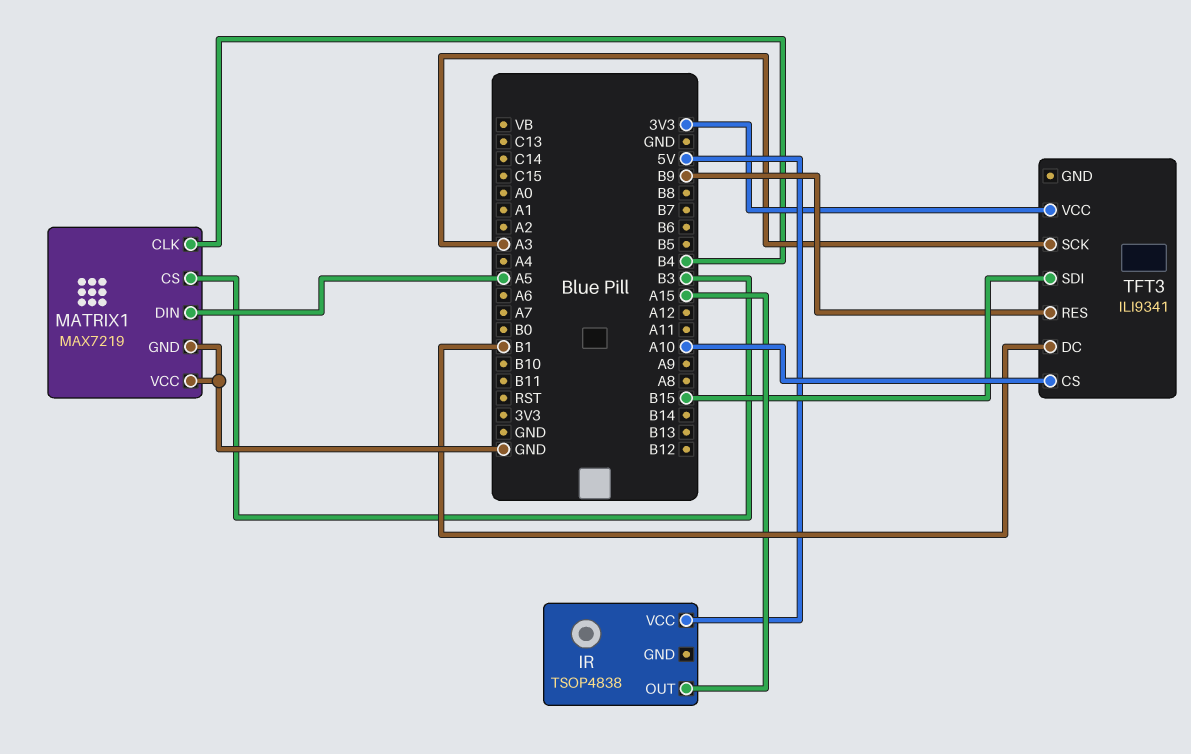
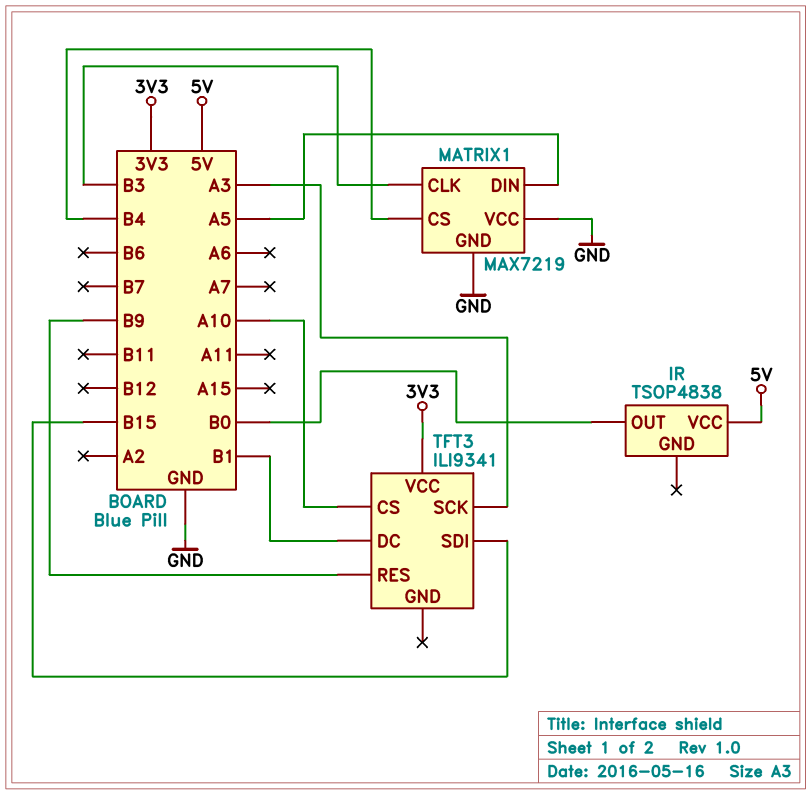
IR pin OUT: A15 -> B0
MATRIX1 pin CLK: B4 -> B3
MATRIX1 pin CS: B3 -> B4

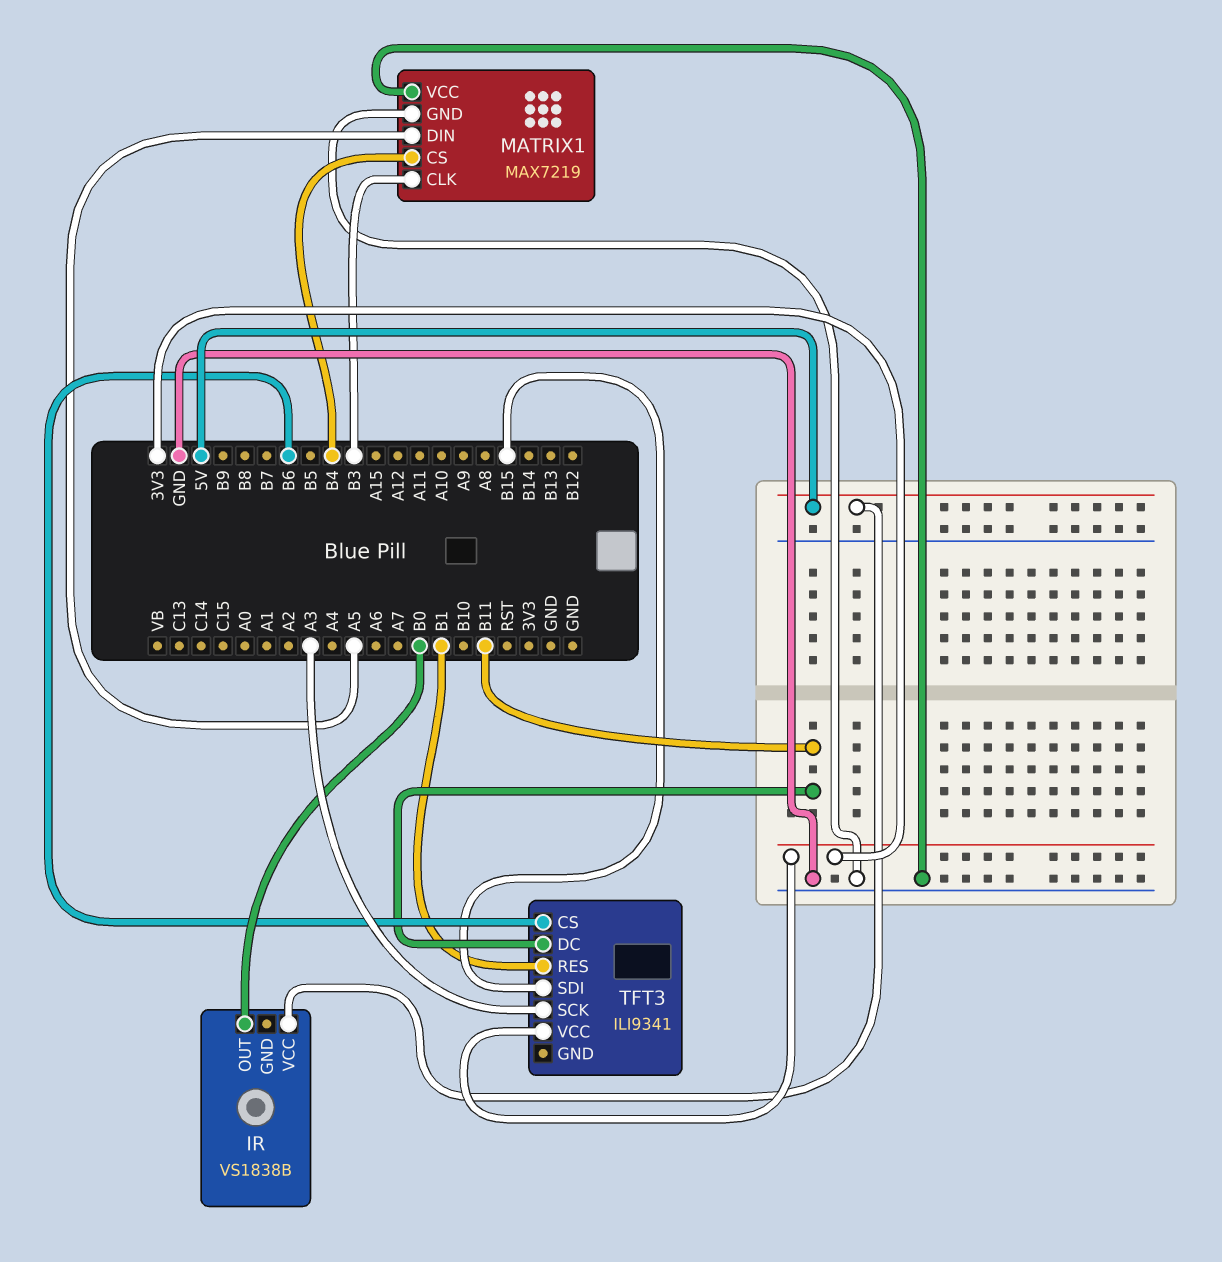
IR: TSOP4838 -> VS1838B
TFT3 pin CS: A10 -> B6
TFT3 pin DC: B1 -> B11
TFT3 pin RES: B9 -> B1

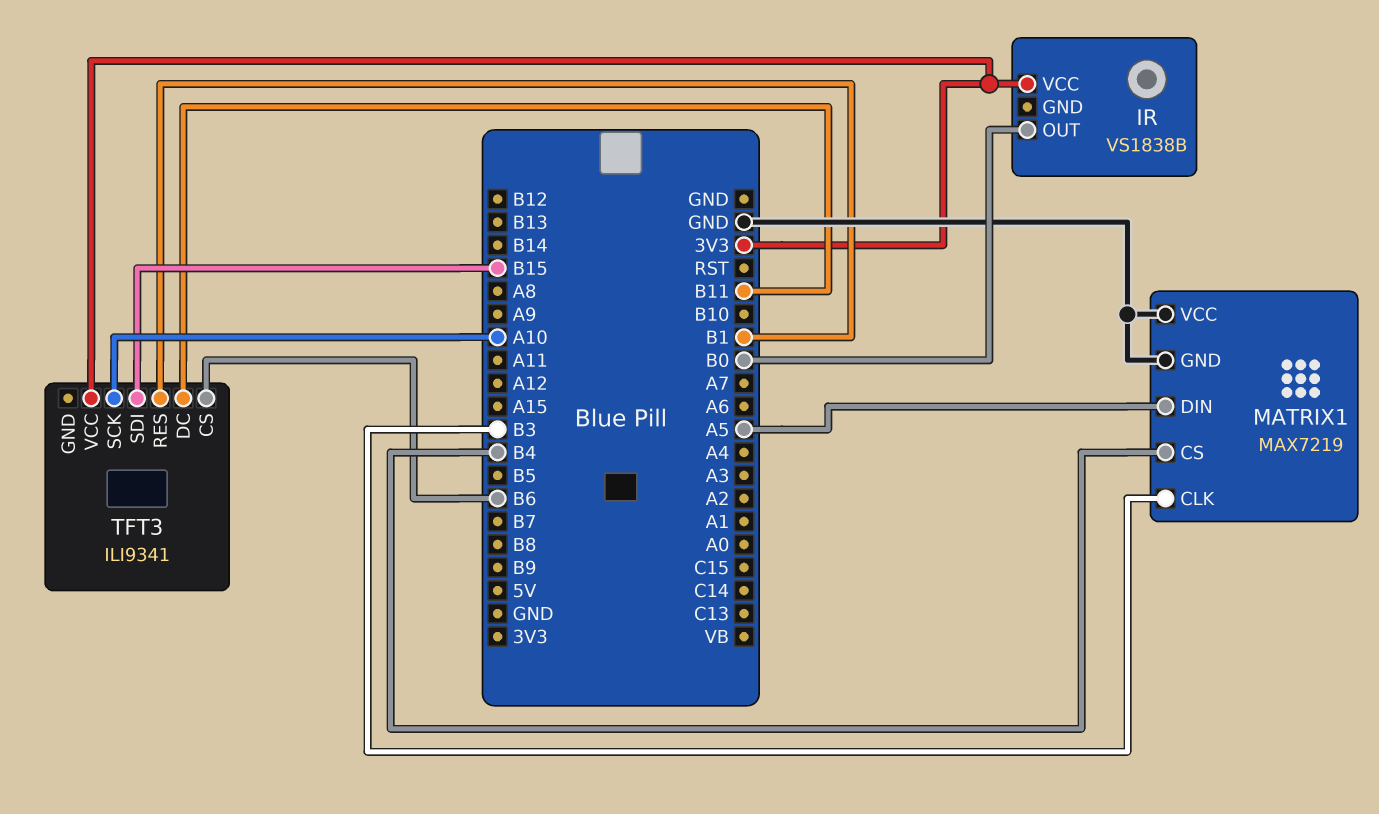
IR pin VCC: 5V -> 3V3
TFT3 pin SCK: A3 -> A10

